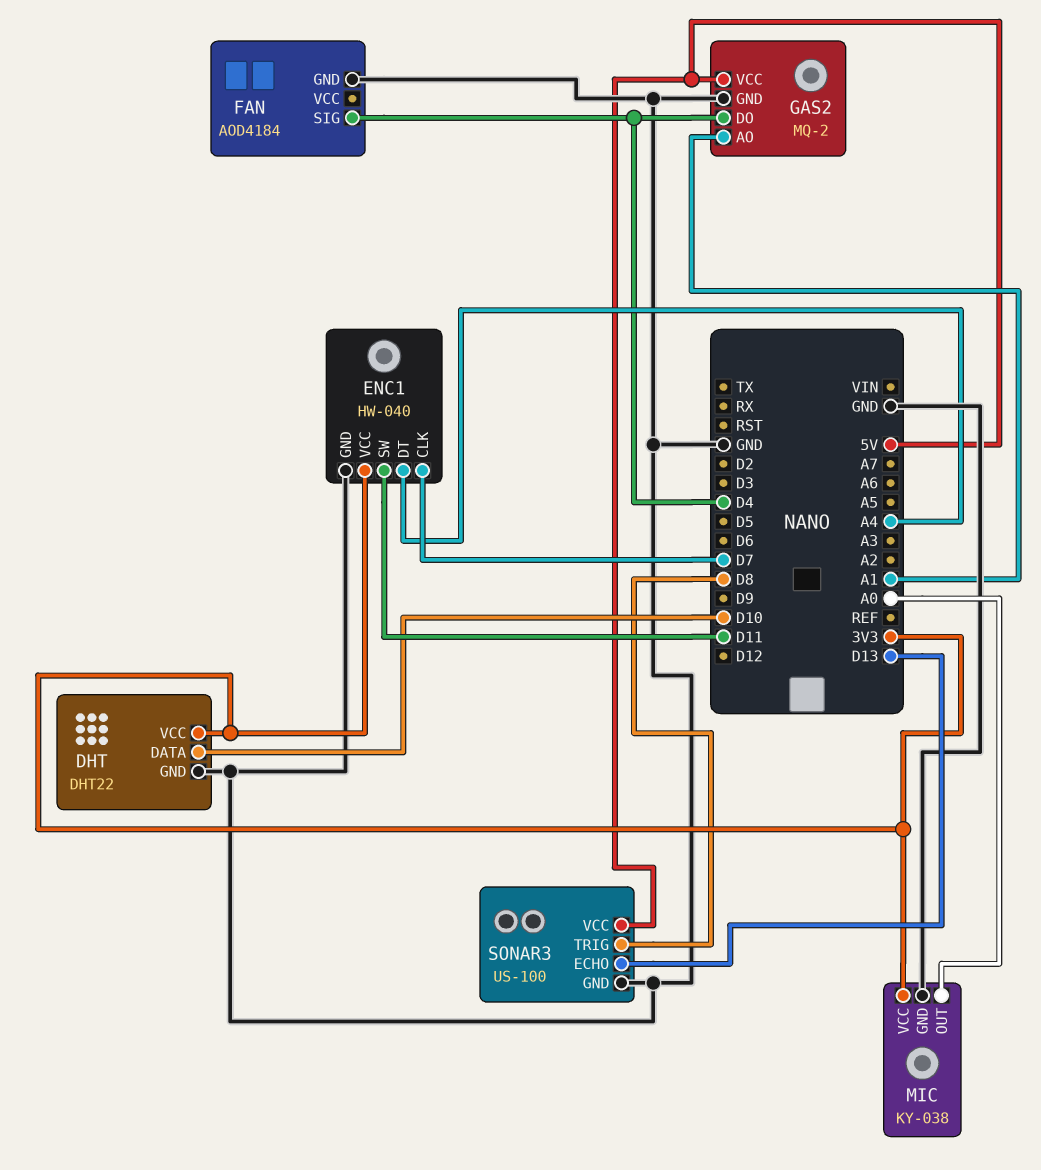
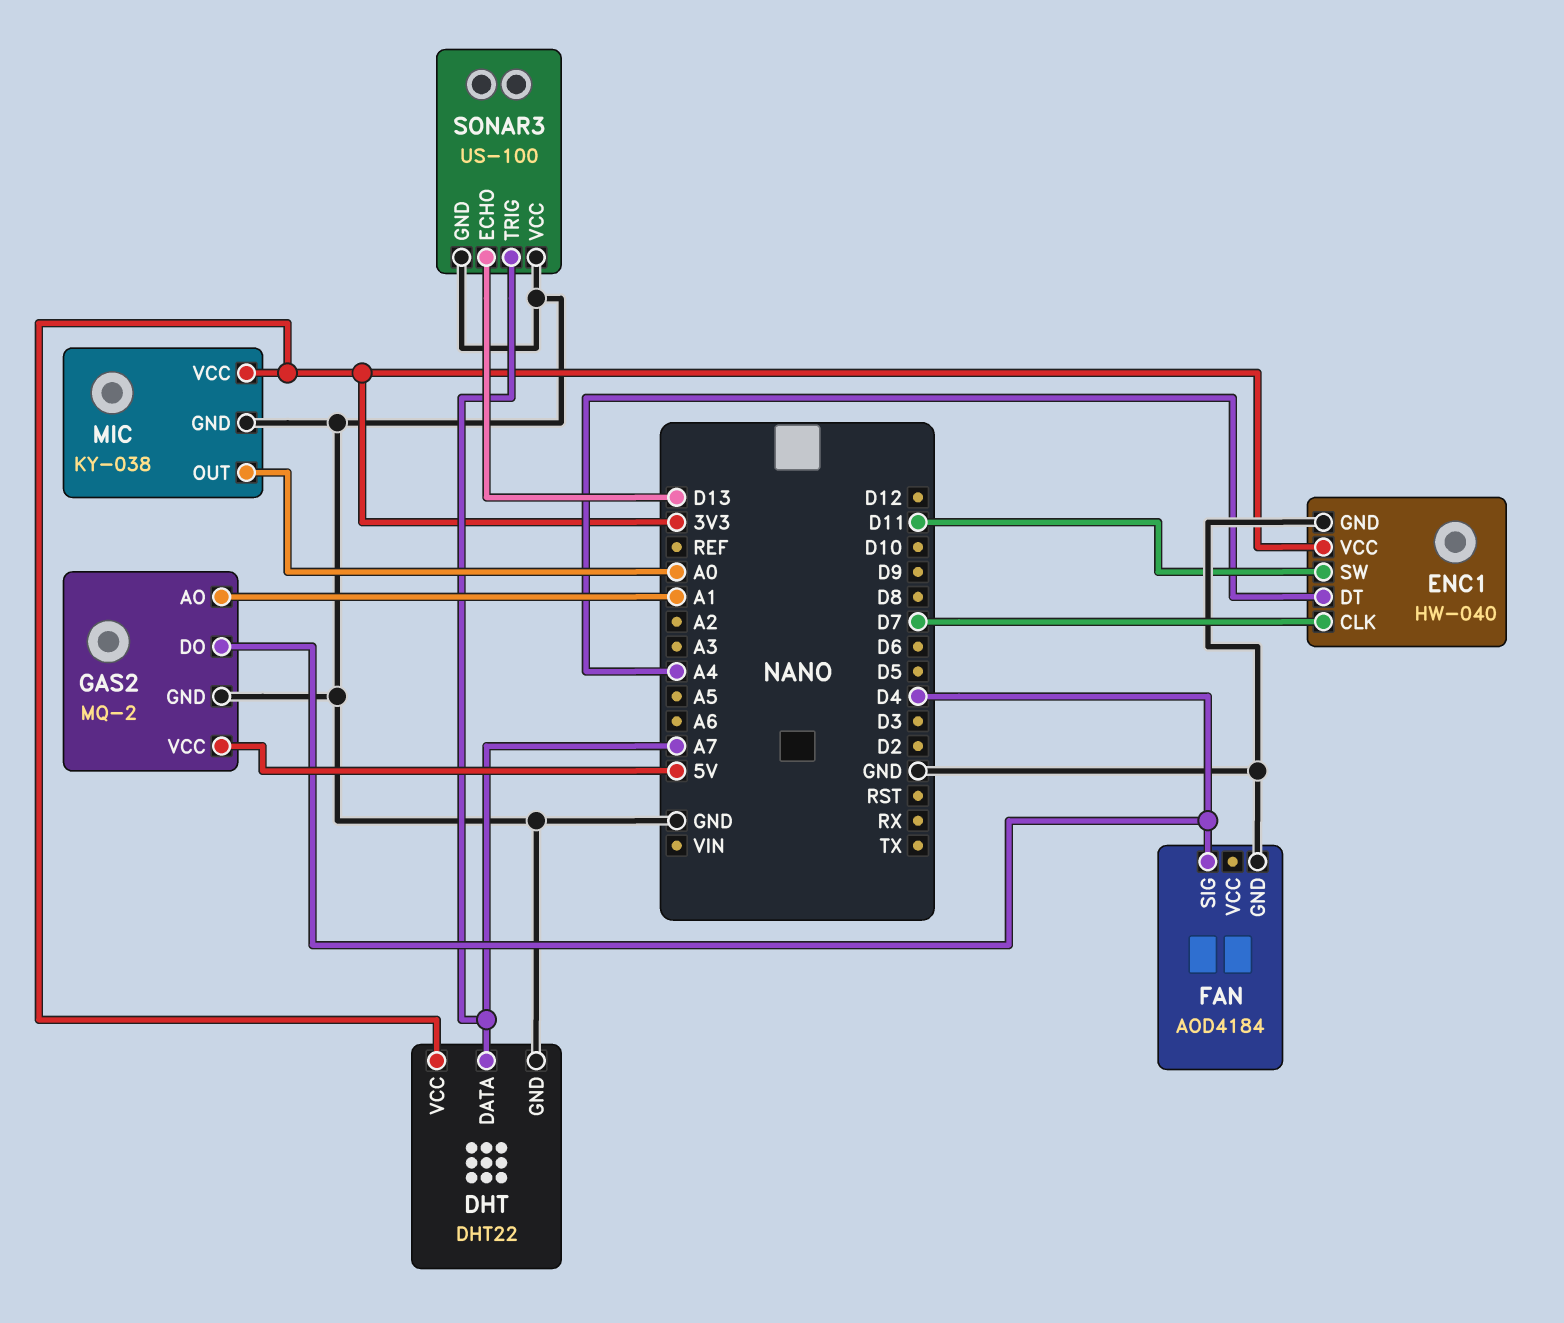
DHT pin DATA: D10 -> A7
SONAR3 pin TRIG: D8 -> A7
SONAR3 pin VCC: 5V -> GND

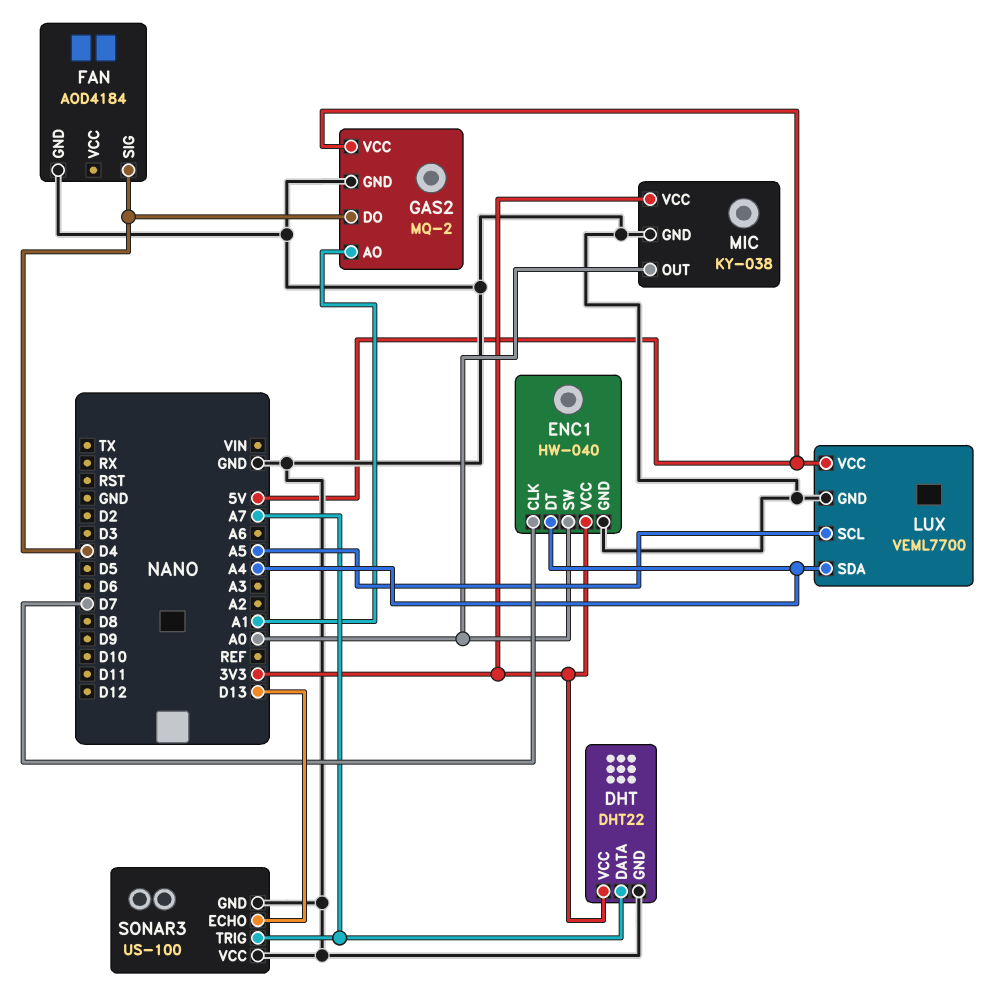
ENC1 pin SW: D11 -> A0
LUX: none -> VEML7700
LUX pin GND: none -> GND
LUX pin SCL: none -> A5
LUX pin SDA: none -> A4
LUX pin VCC: none -> 5V

